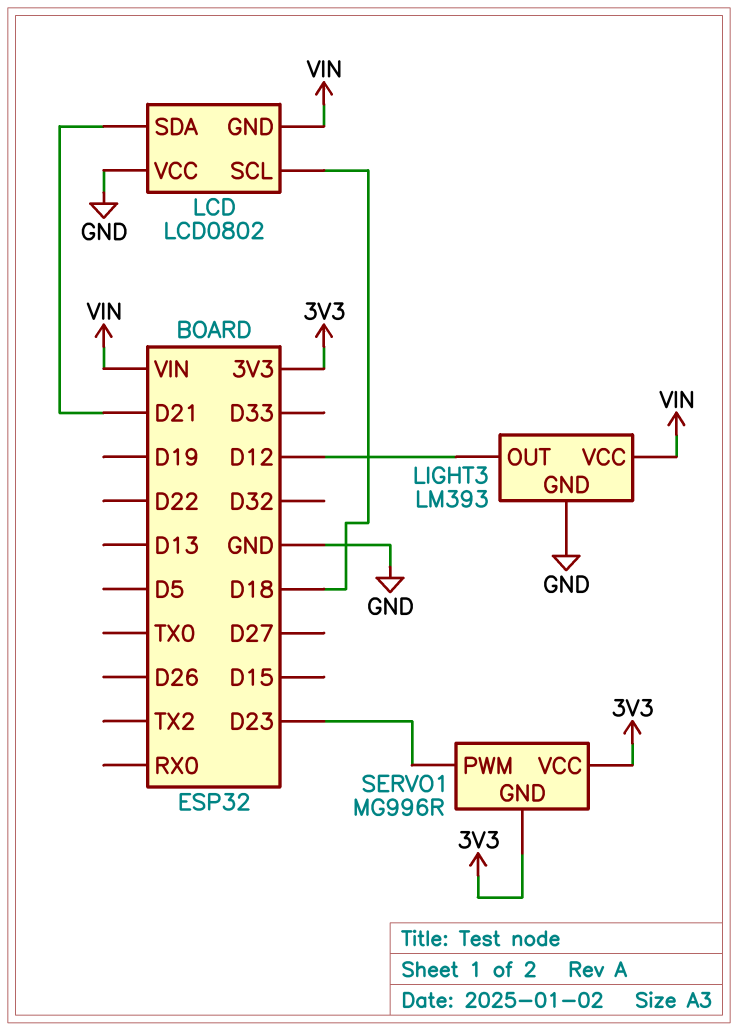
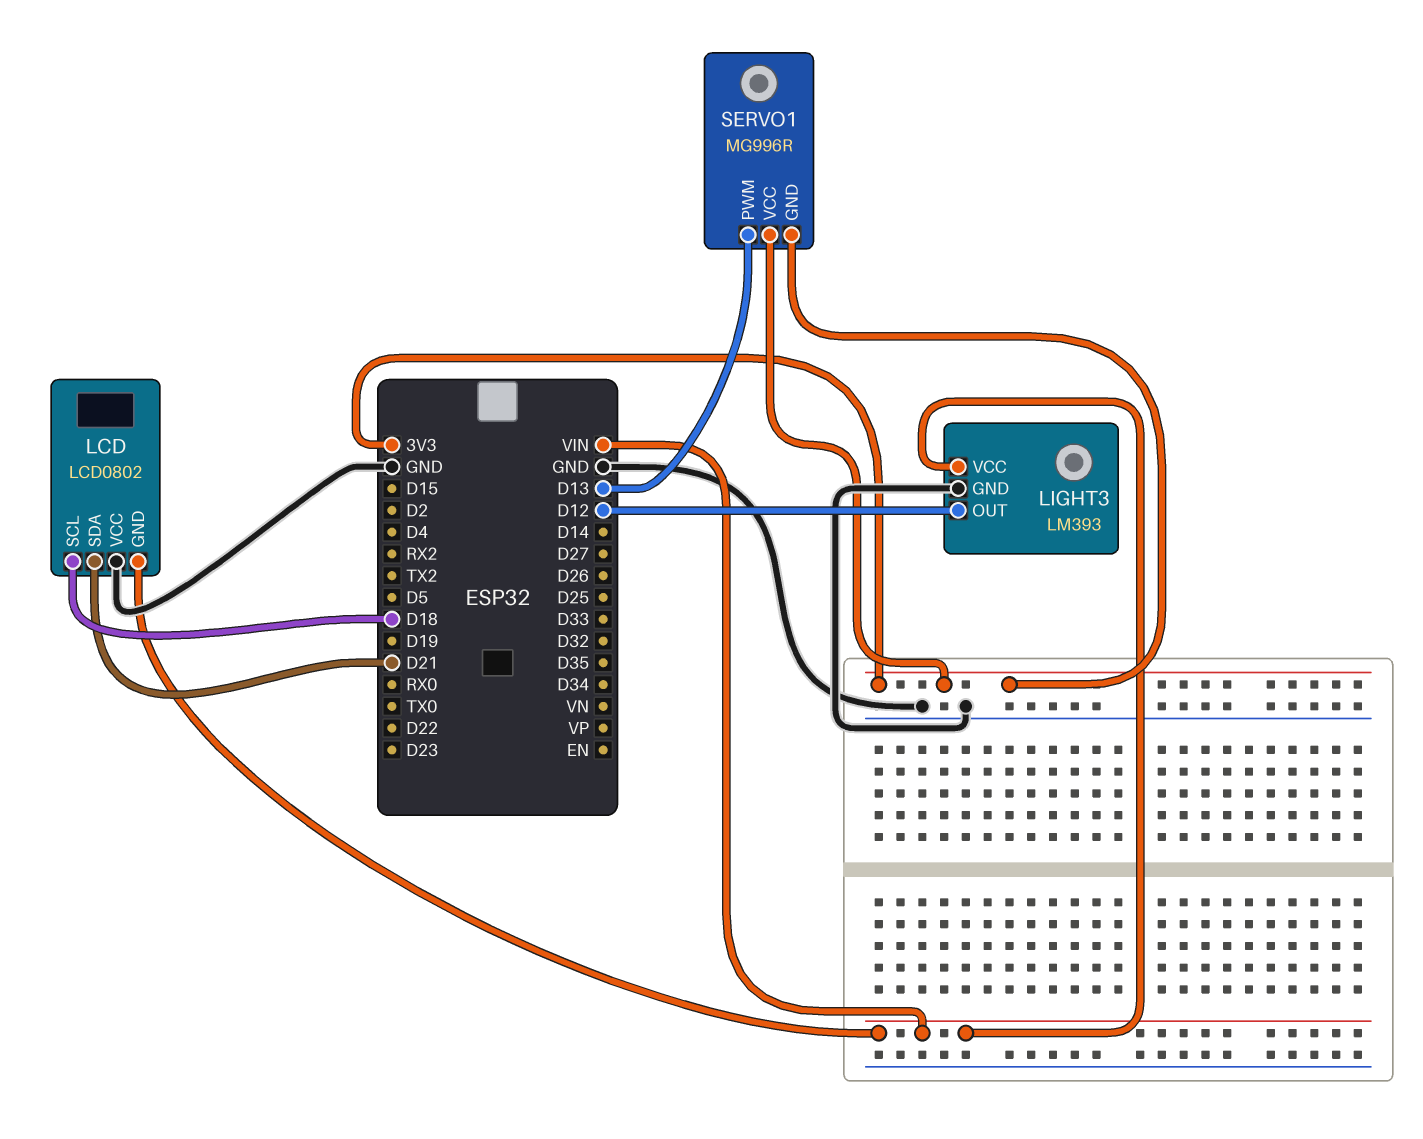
SERVO1 pin PWM: D23 -> D13

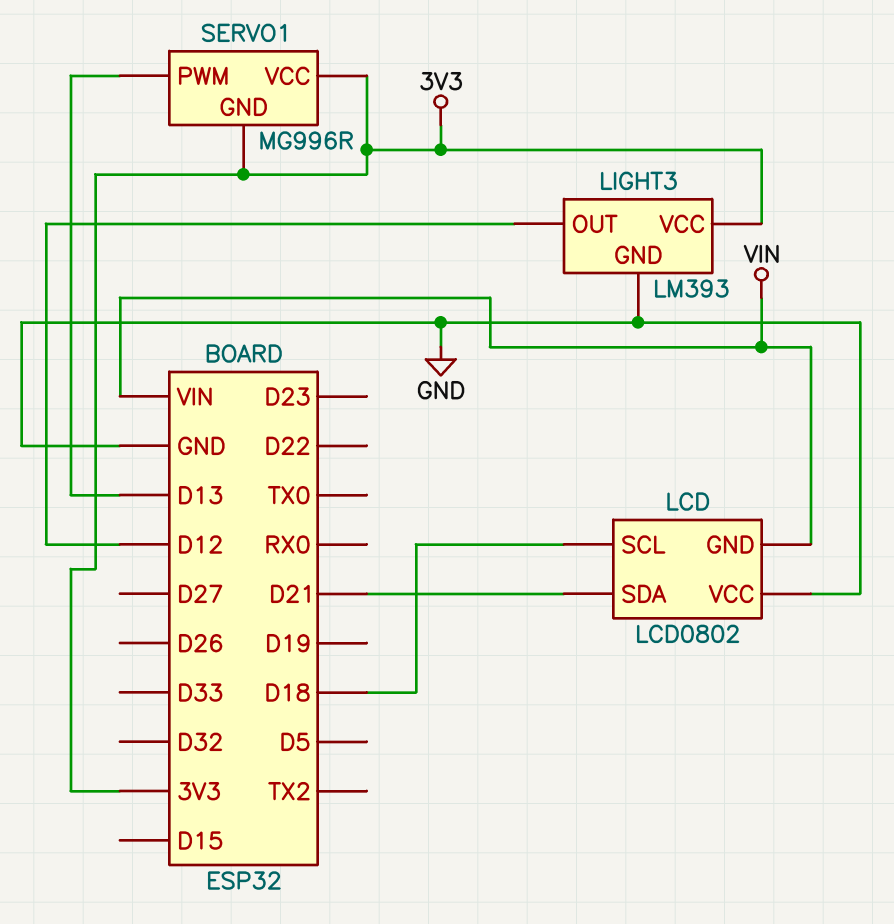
LIGHT3 pin VCC: VIN -> 3V3

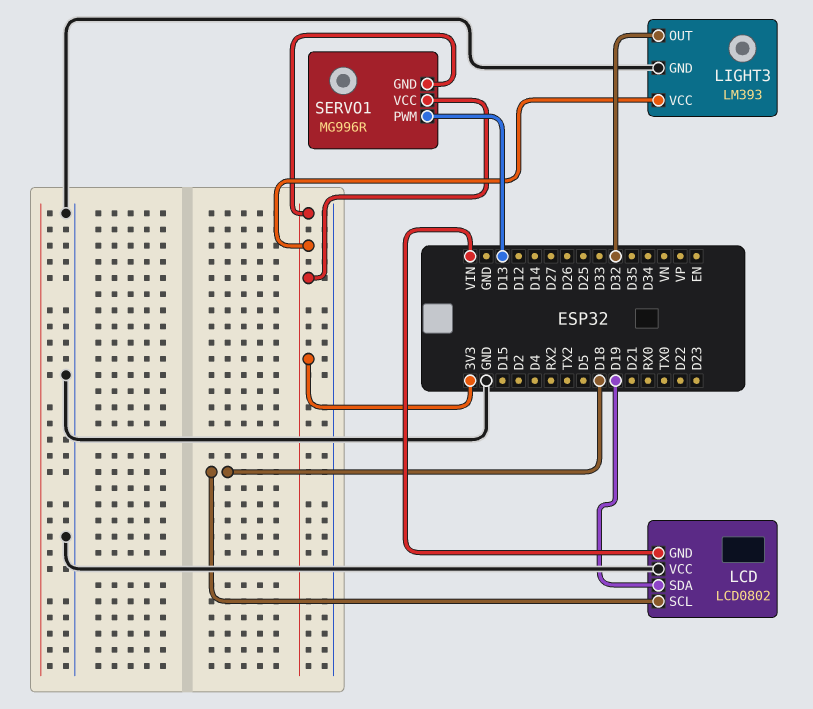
LCD pin SDA: D21 -> D19
LIGHT3 pin OUT: D12 -> D32

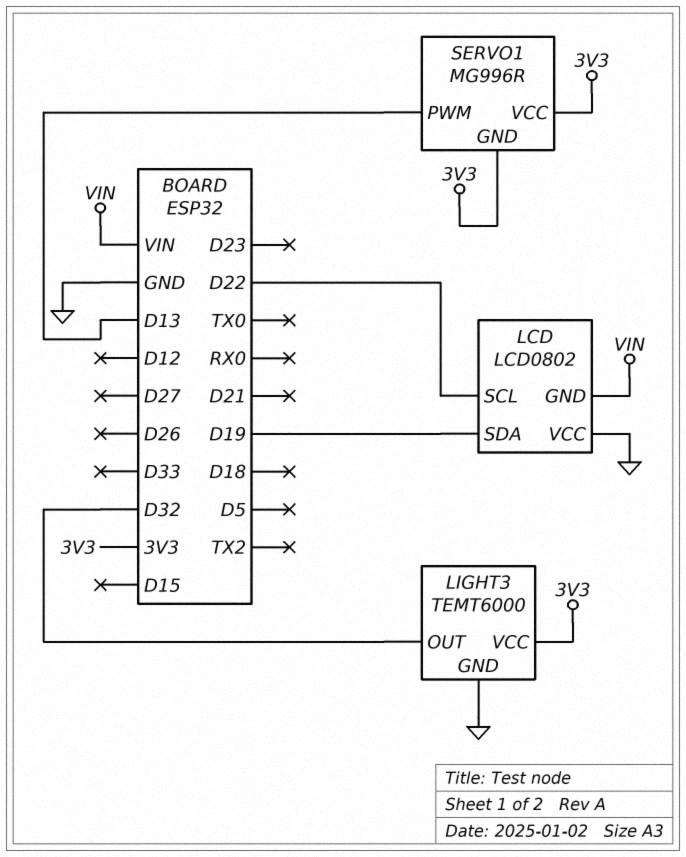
LCD pin SCL: D18 -> D22
LIGHT3: LM393 -> TEMT6000

